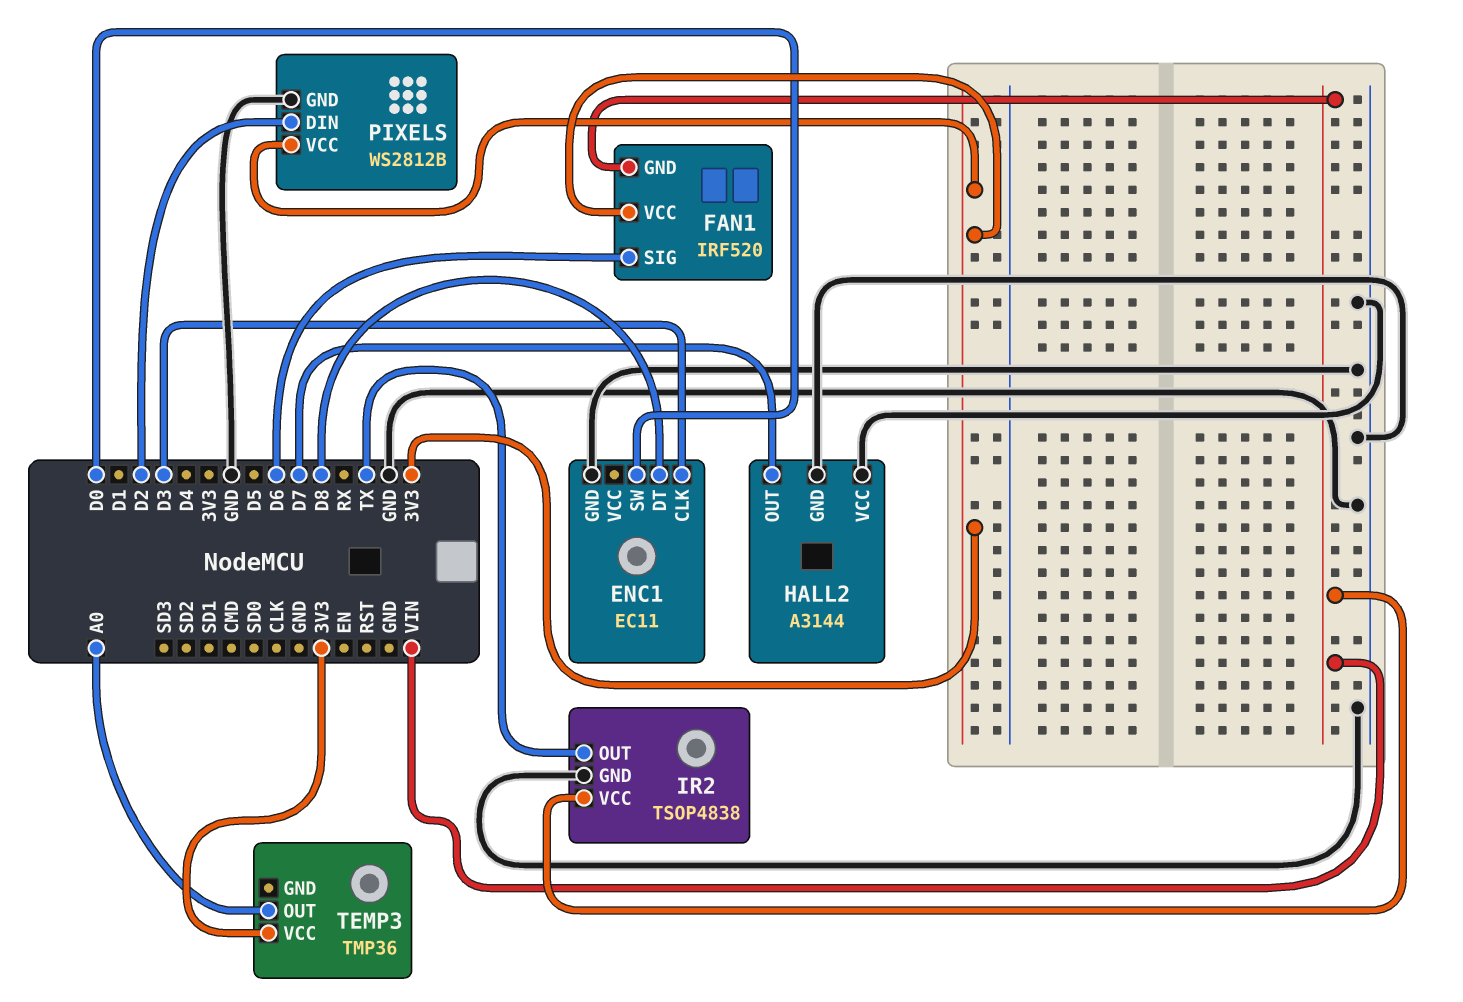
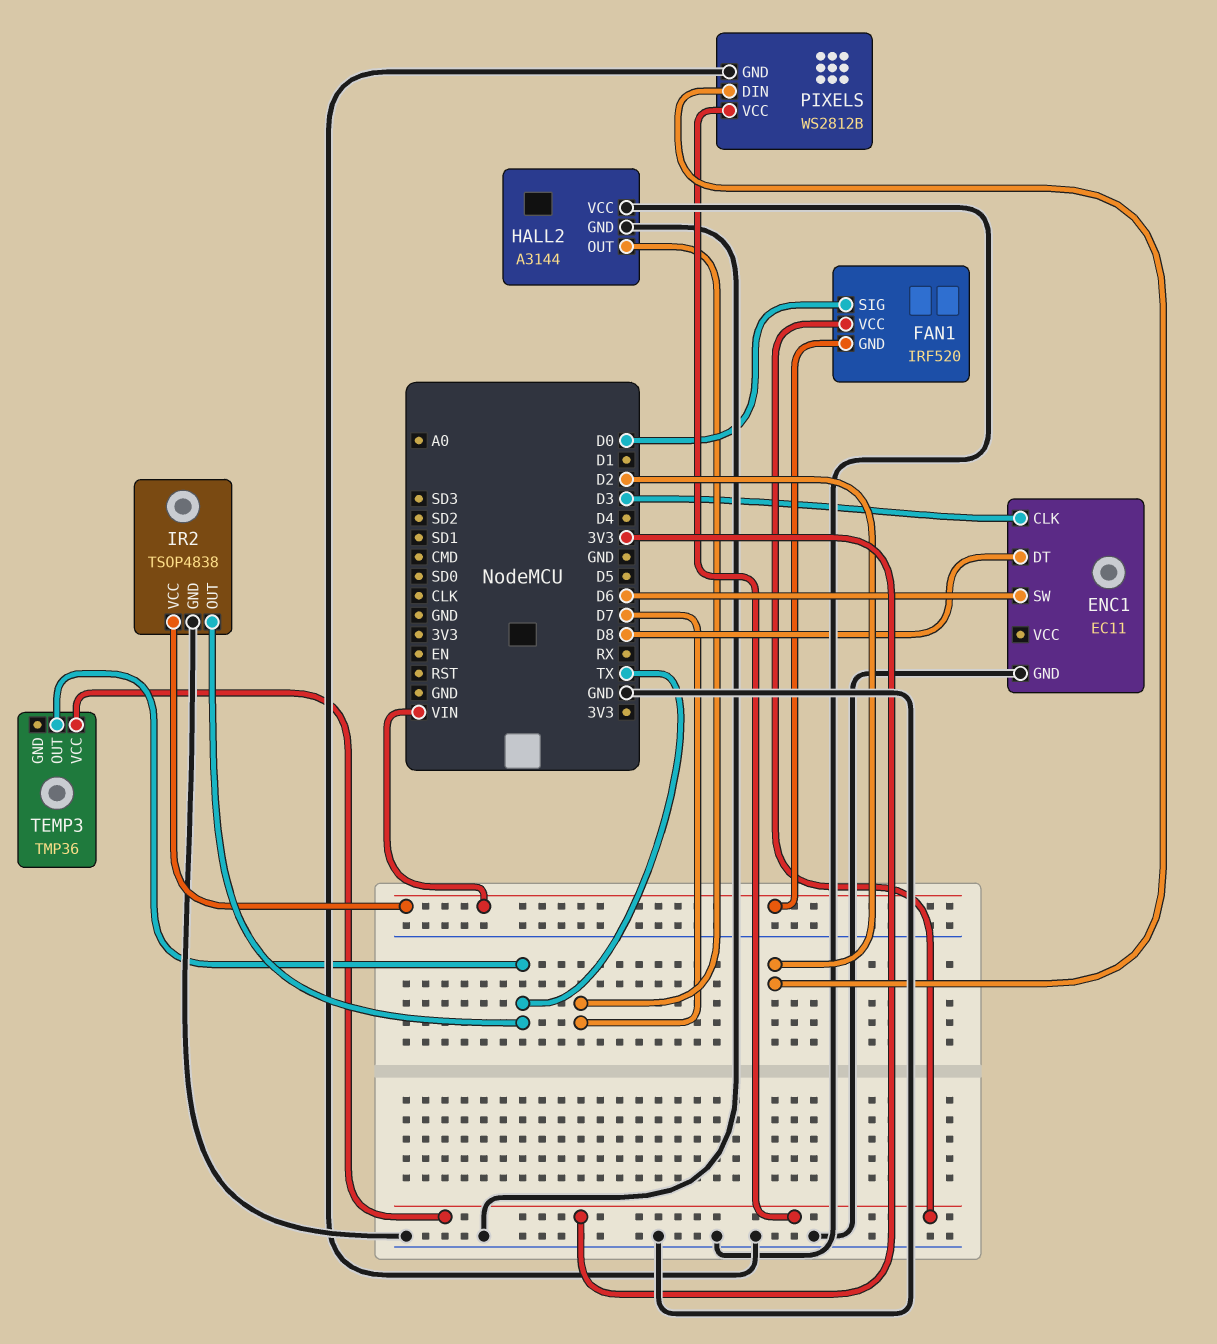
ENC1 pin SW: D0 -> D6
FAN1 pin SIG: D6 -> D0
TEMP3 pin OUT: A0 -> TX

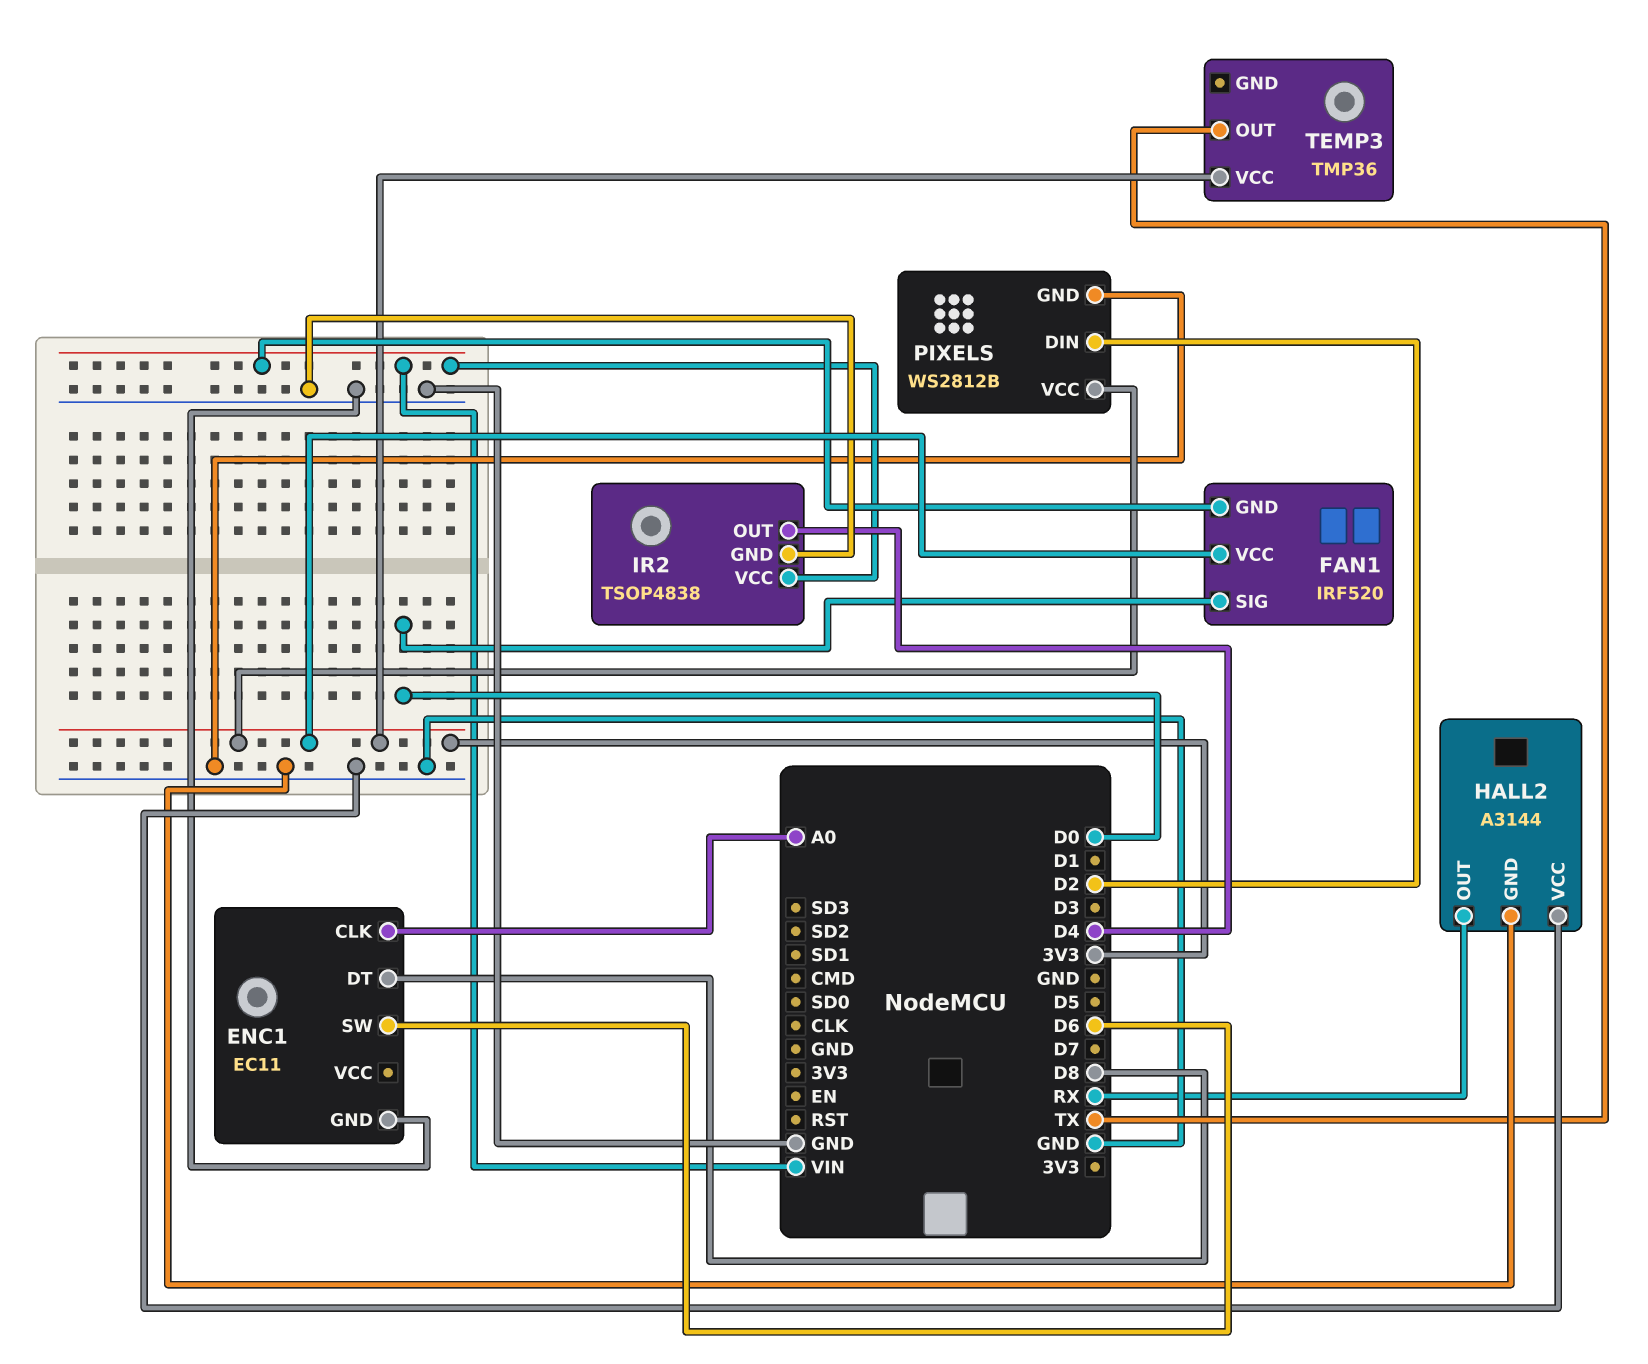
ENC1 pin CLK: D3 -> A0
HALL2 pin OUT: D7 -> RX
IR2 pin OUT: TX -> D4

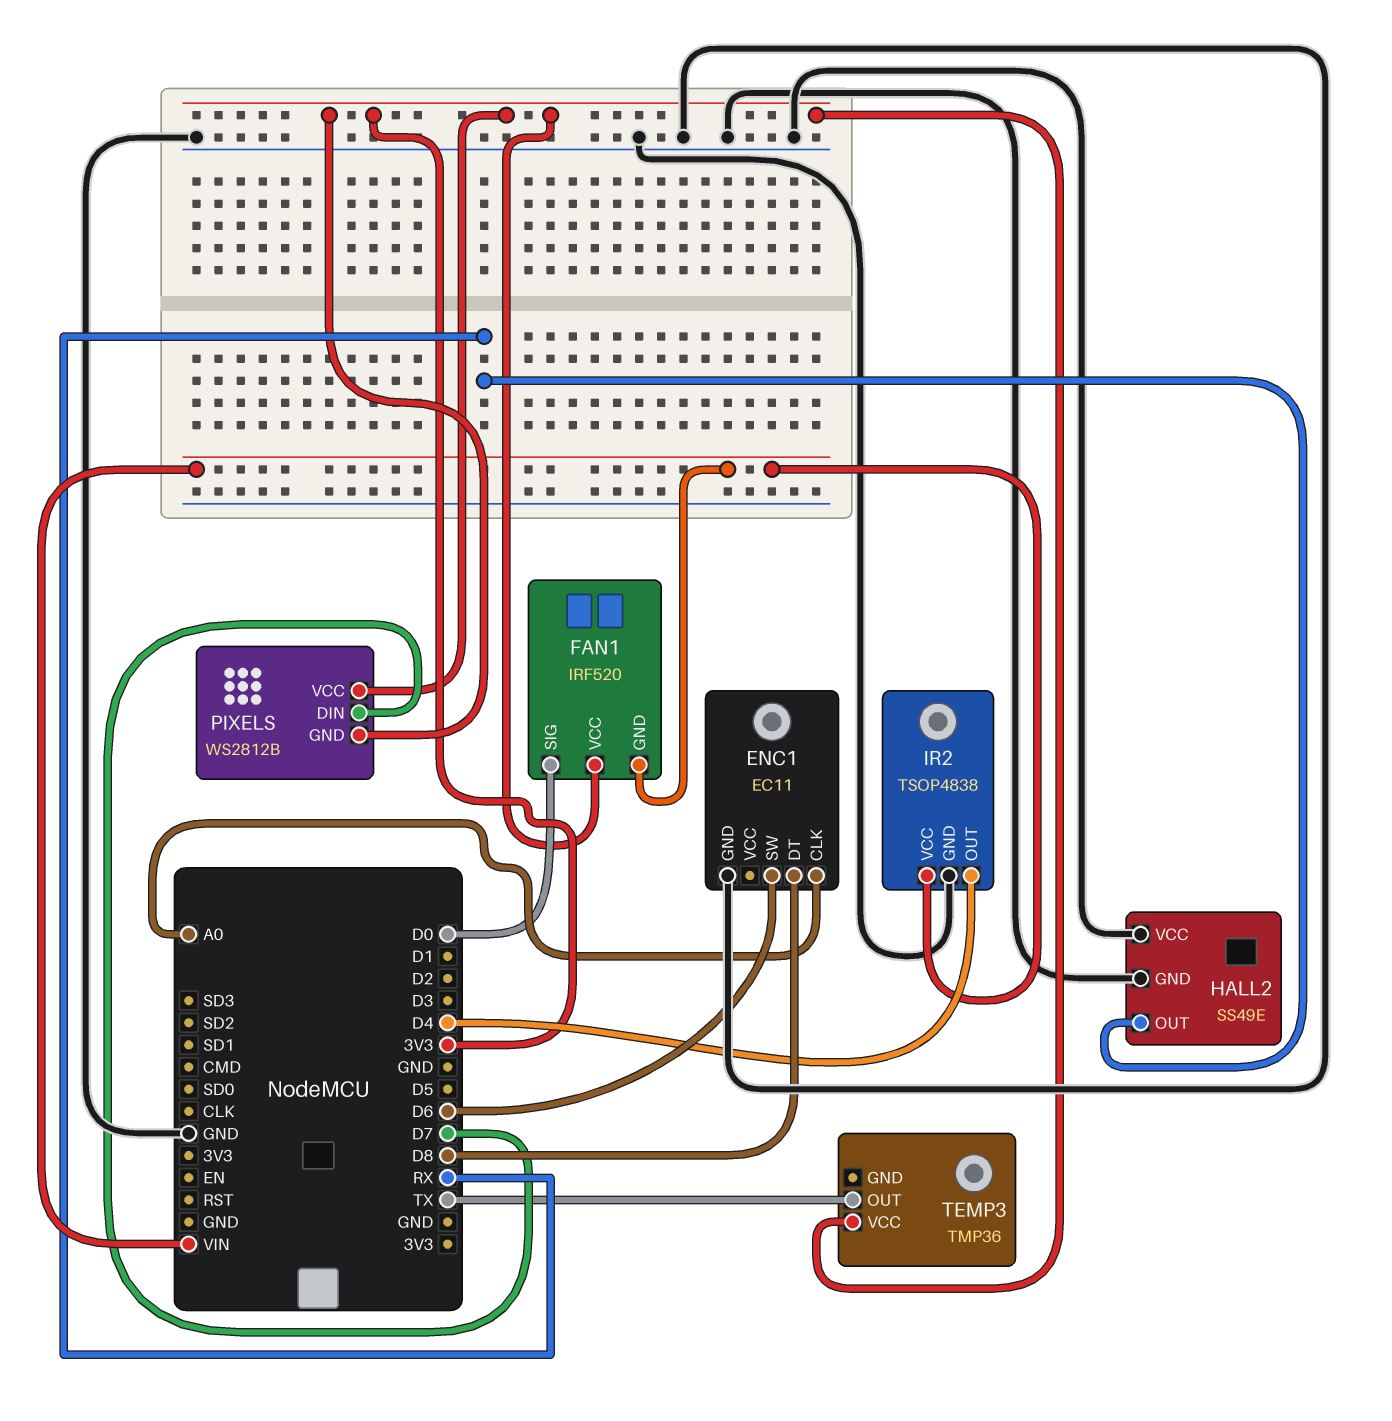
HALL2: A3144 -> SS49E
PIXELS pin DIN: D2 -> D7
PIXELS pin GND: GND -> 3V3

